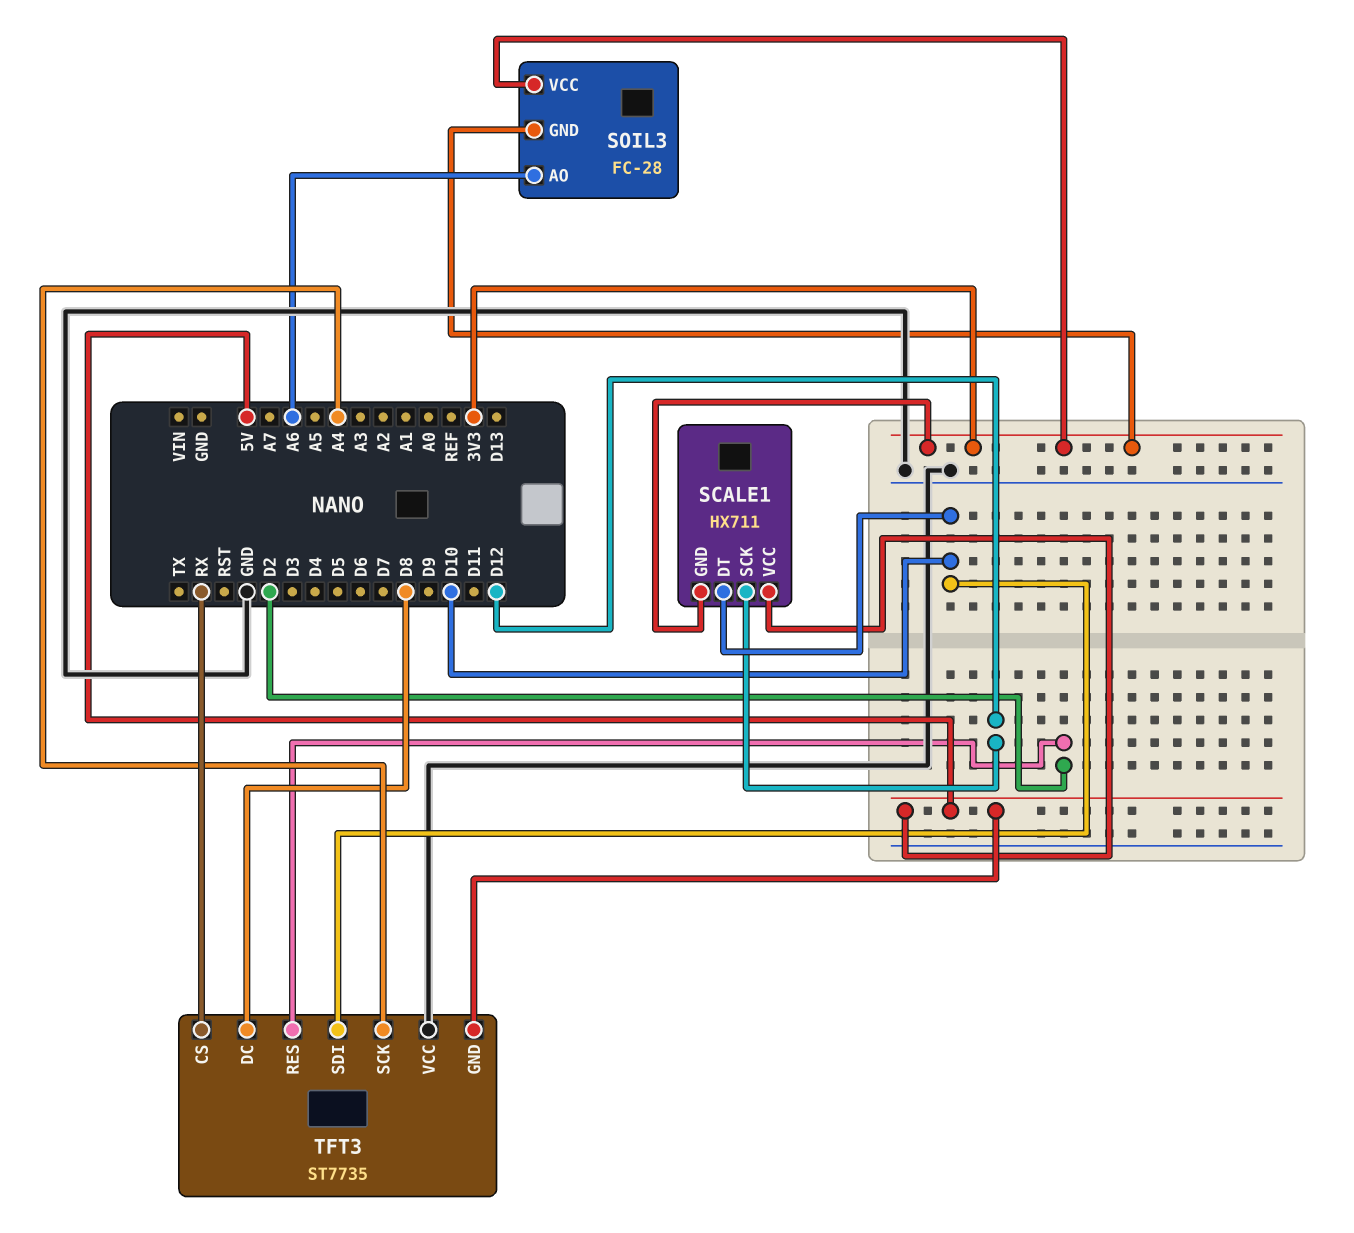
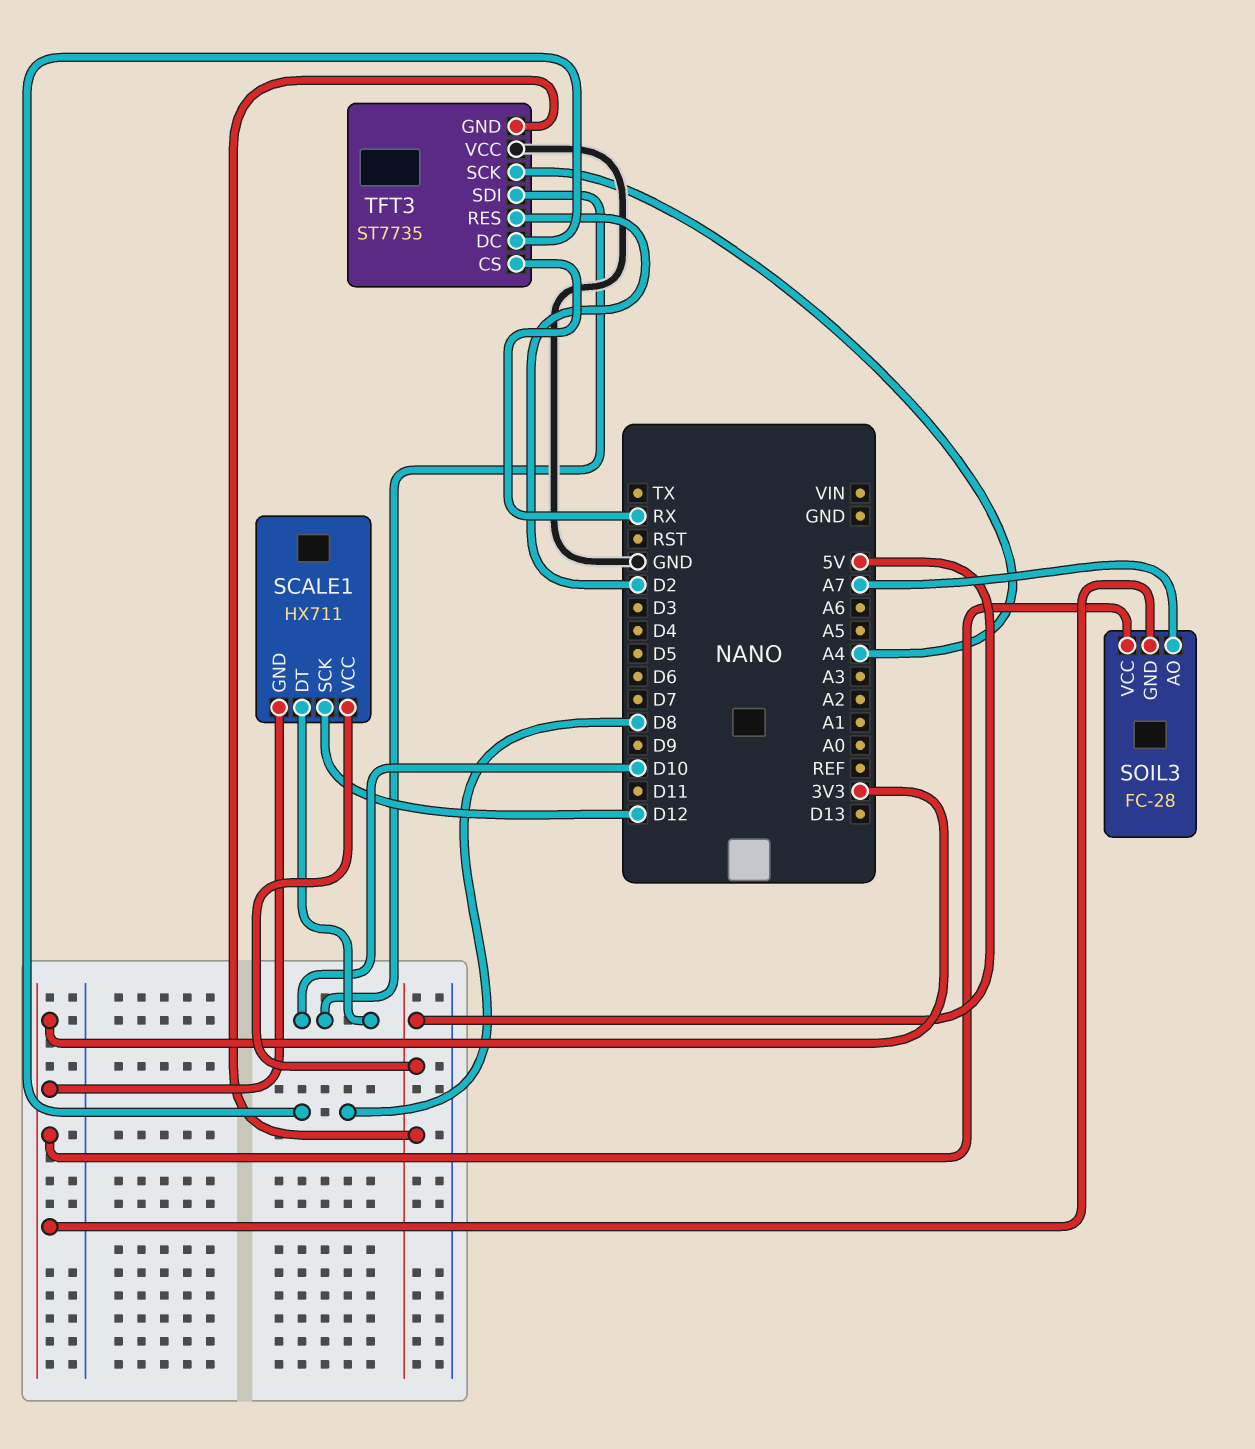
SOIL3 pin AO: A6 -> A7

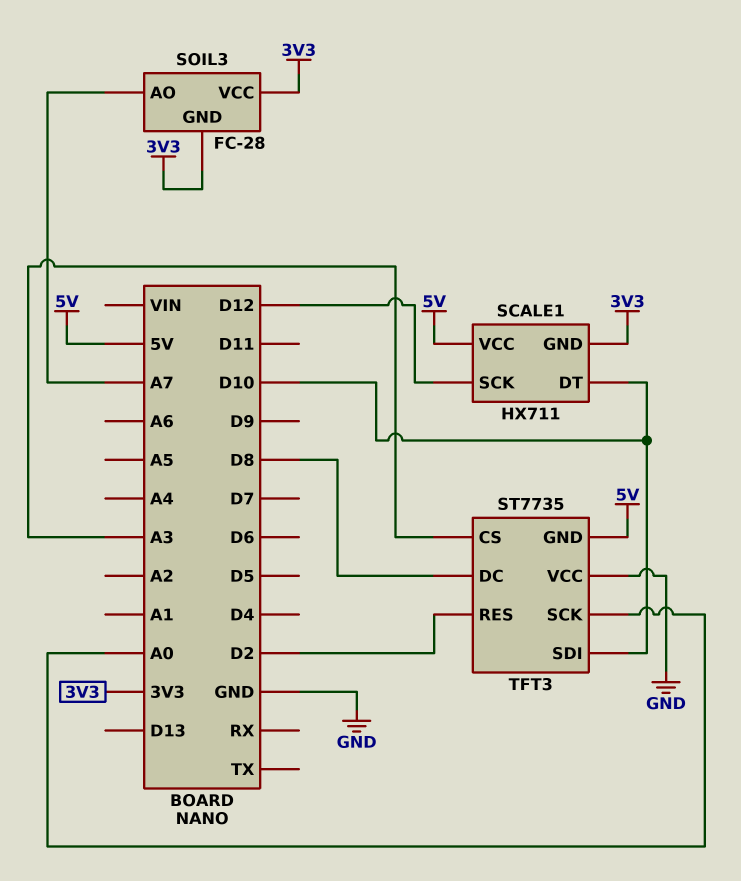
TFT3 pin CS: RX -> A3
TFT3 pin SCK: A4 -> A0

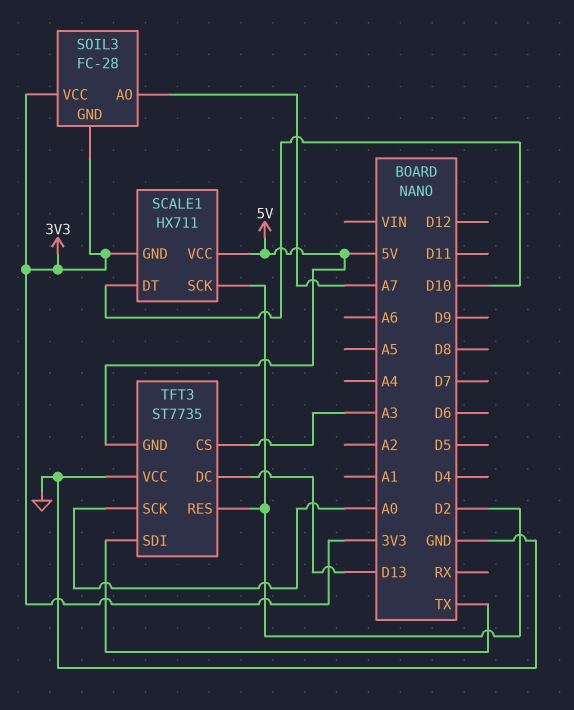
SCALE1 pin SCK: D12 -> D2
TFT3 pin DC: D8 -> D13
TFT3 pin SDI: D10 -> TX

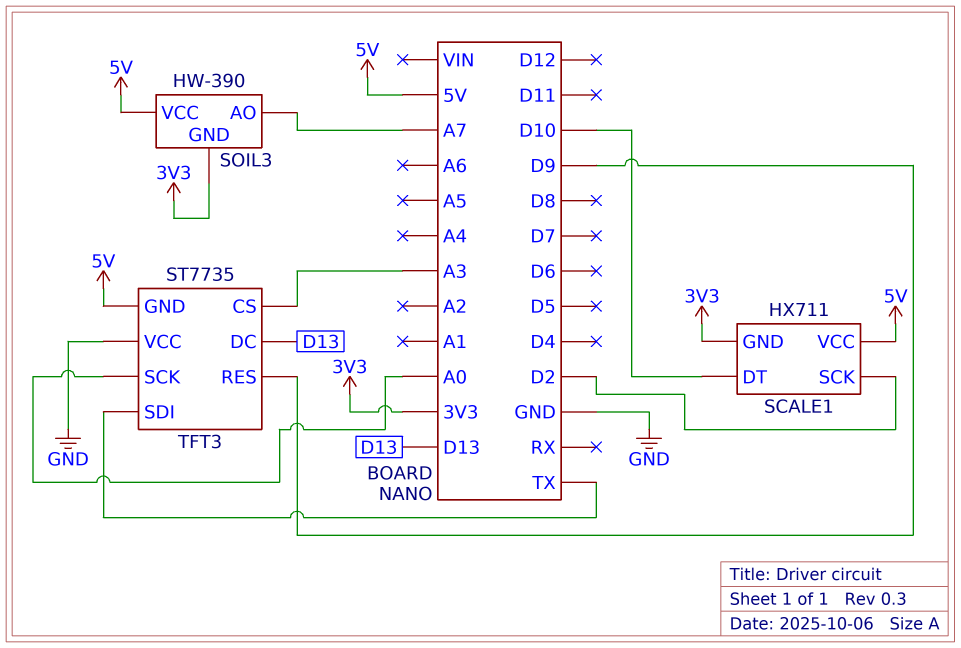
SOIL3: FC-28 -> HW-390
SOIL3 pin VCC: 3V3 -> 5V
TFT3 pin RES: D2 -> D9

